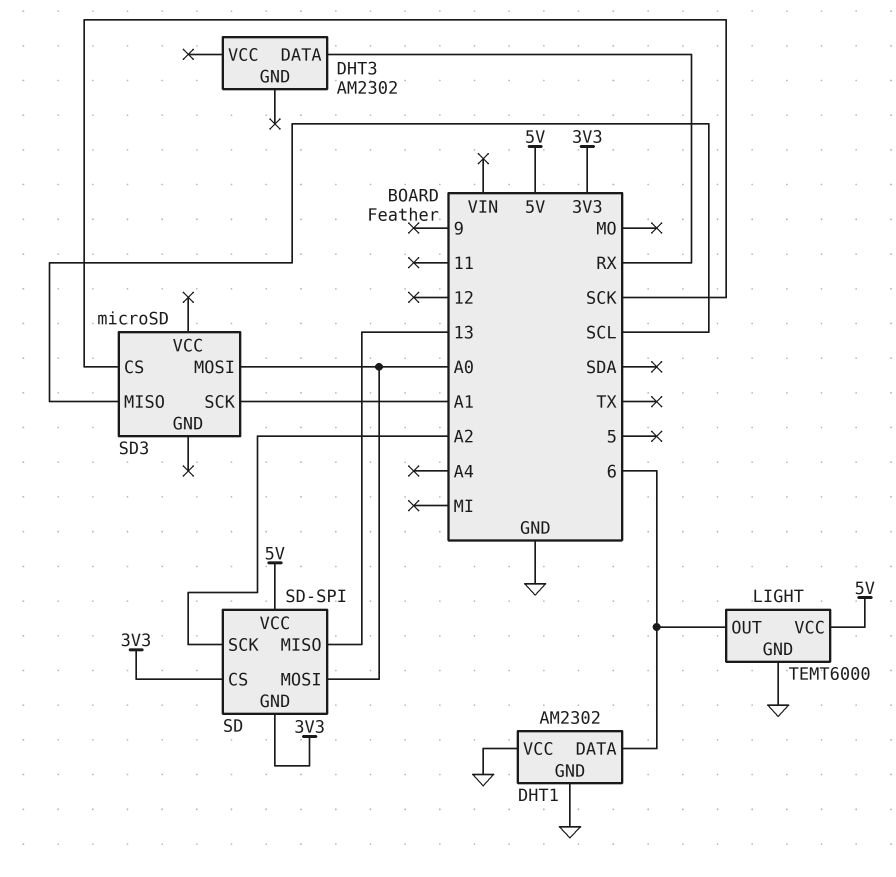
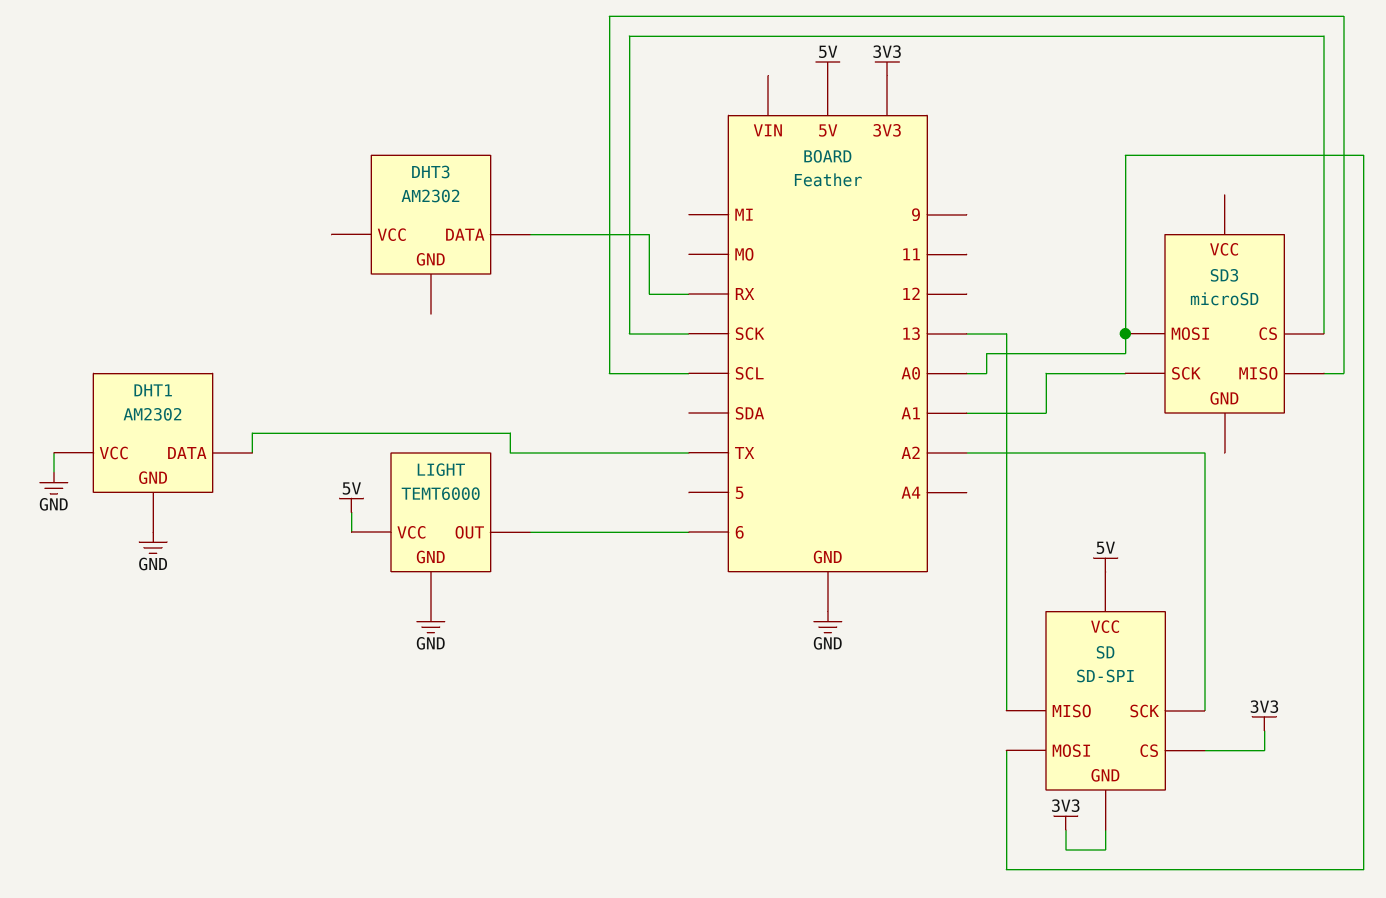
DHT1 pin DATA: 6 -> TX

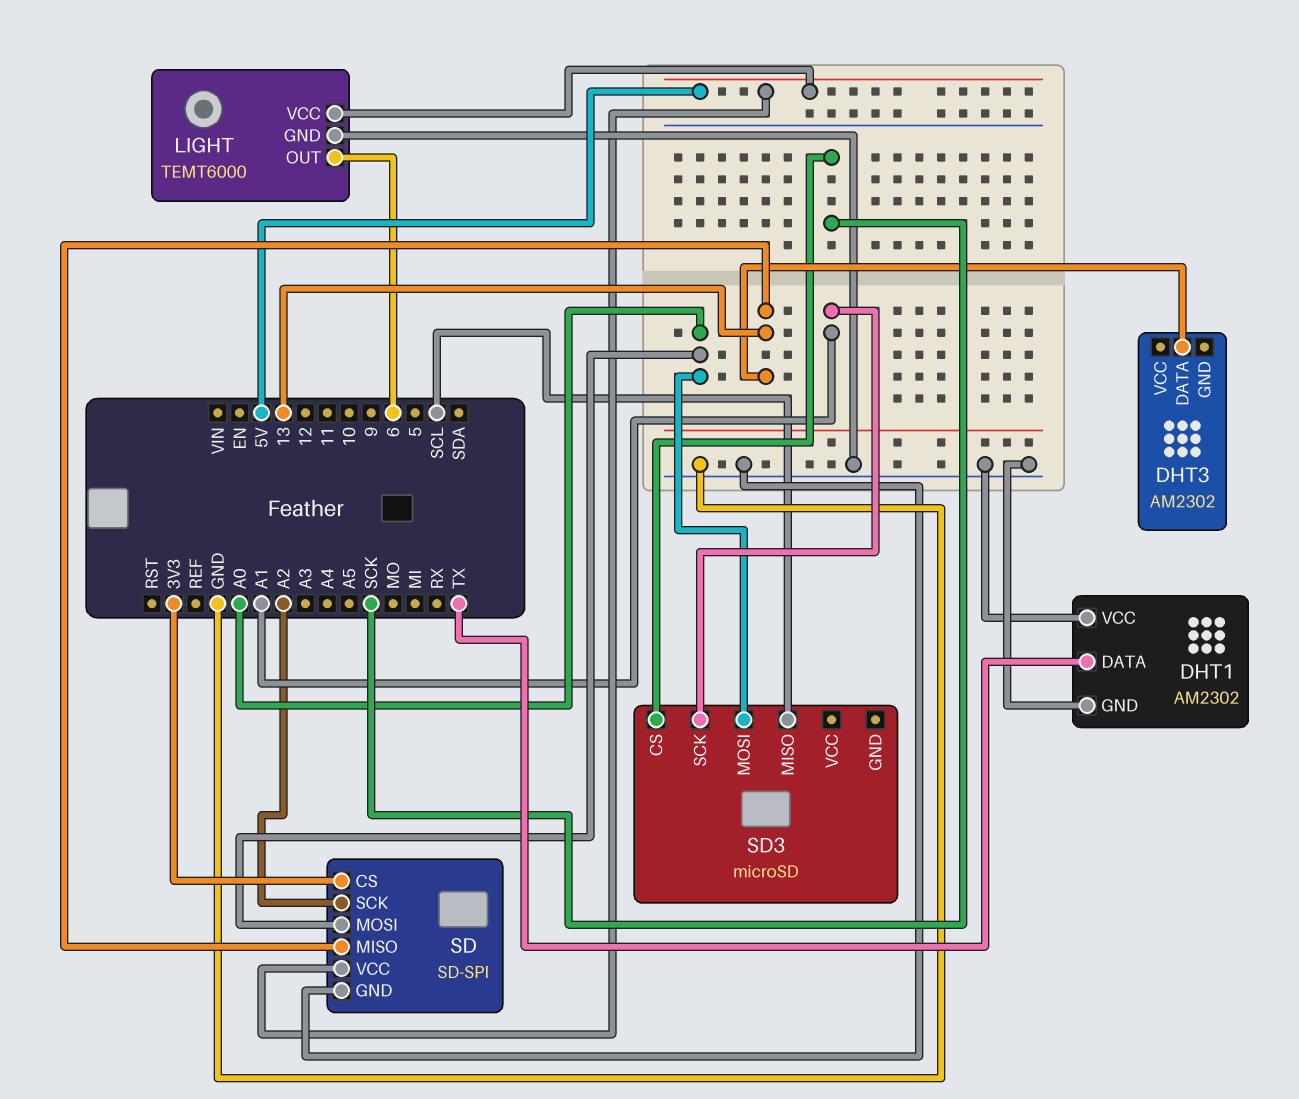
DHT3 pin DATA: RX -> 13
SD pin GND: 3V3 -> GND

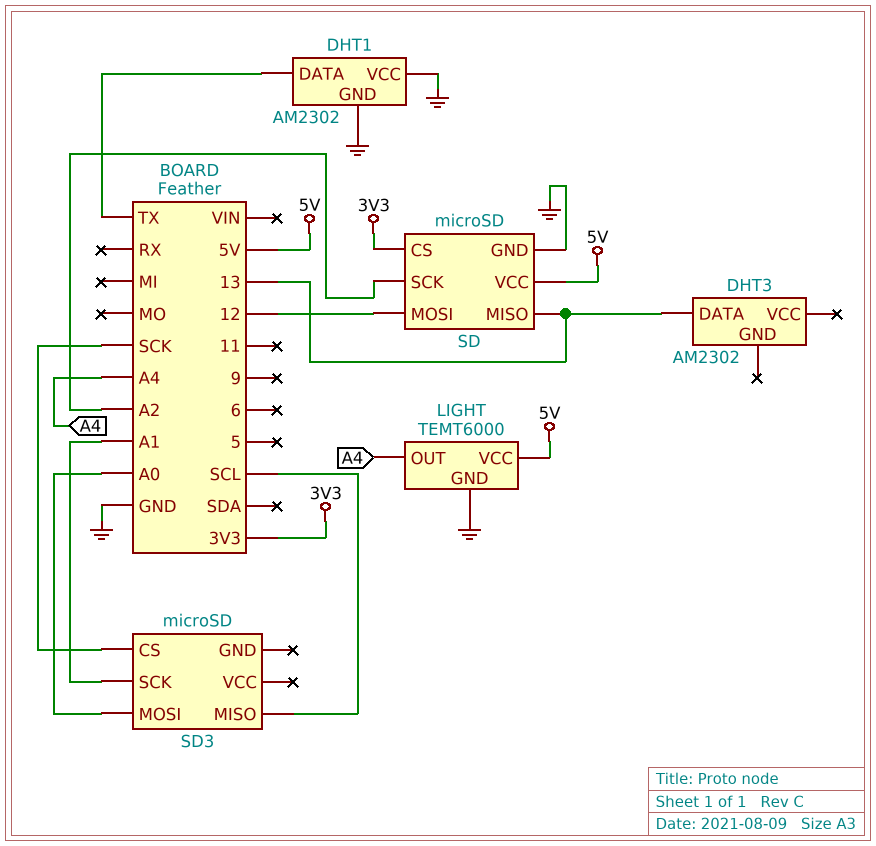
LIGHT pin OUT: 6 -> A4
SD: SD-SPI -> microSD
SD pin MOSI: A0 -> 12

